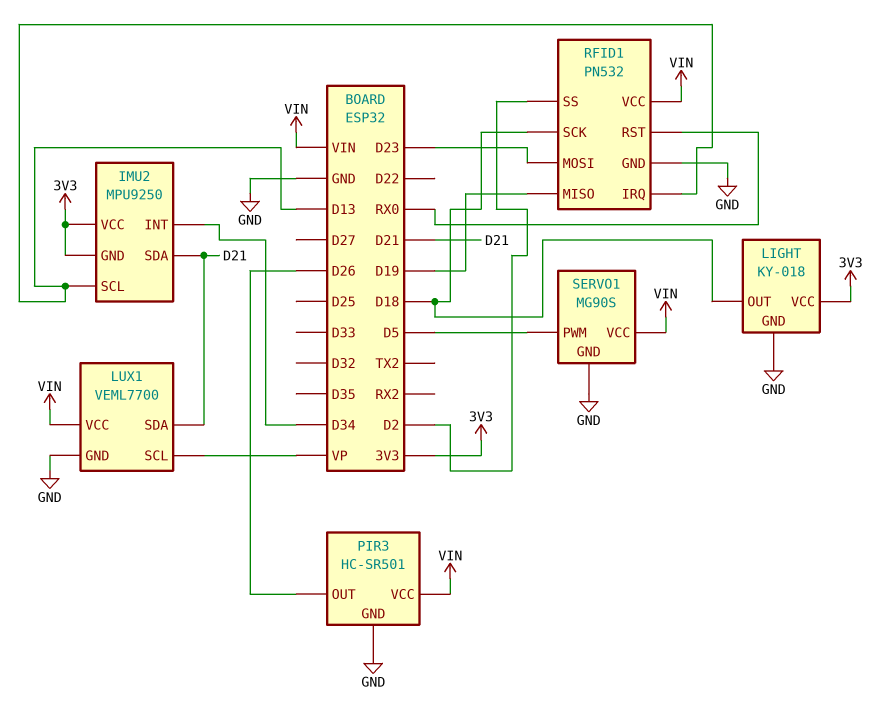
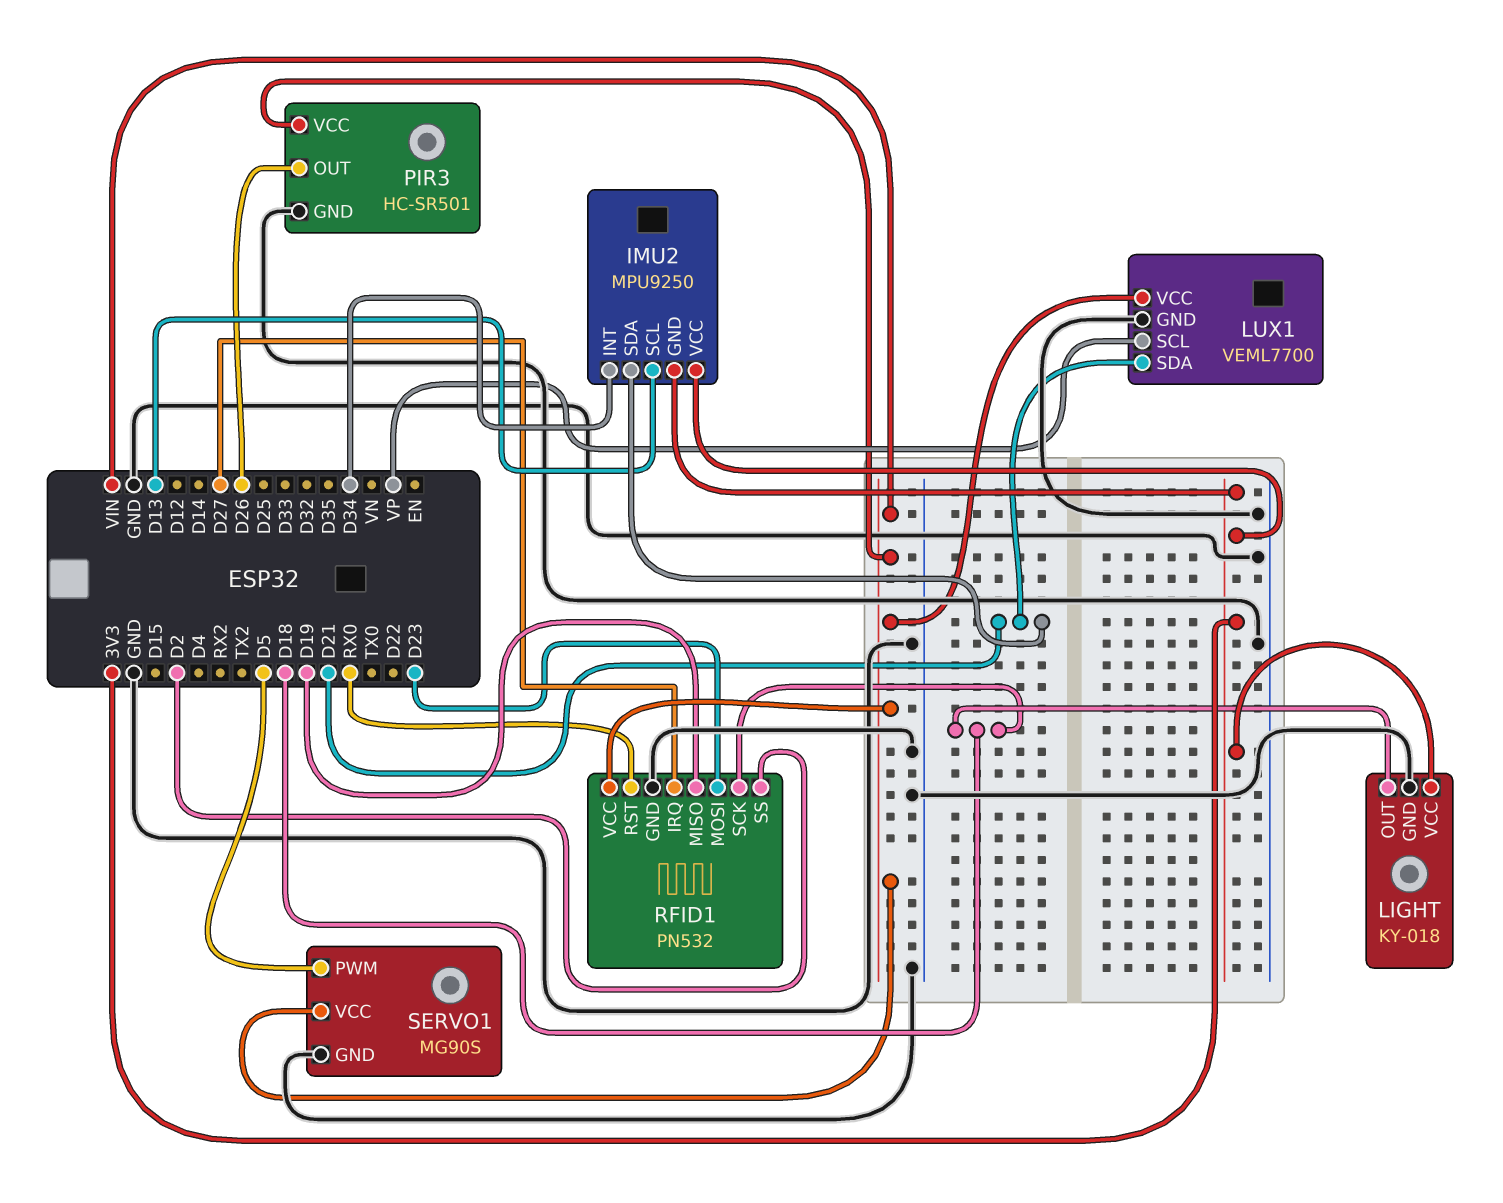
RFID1 pin IRQ: D13 -> D27

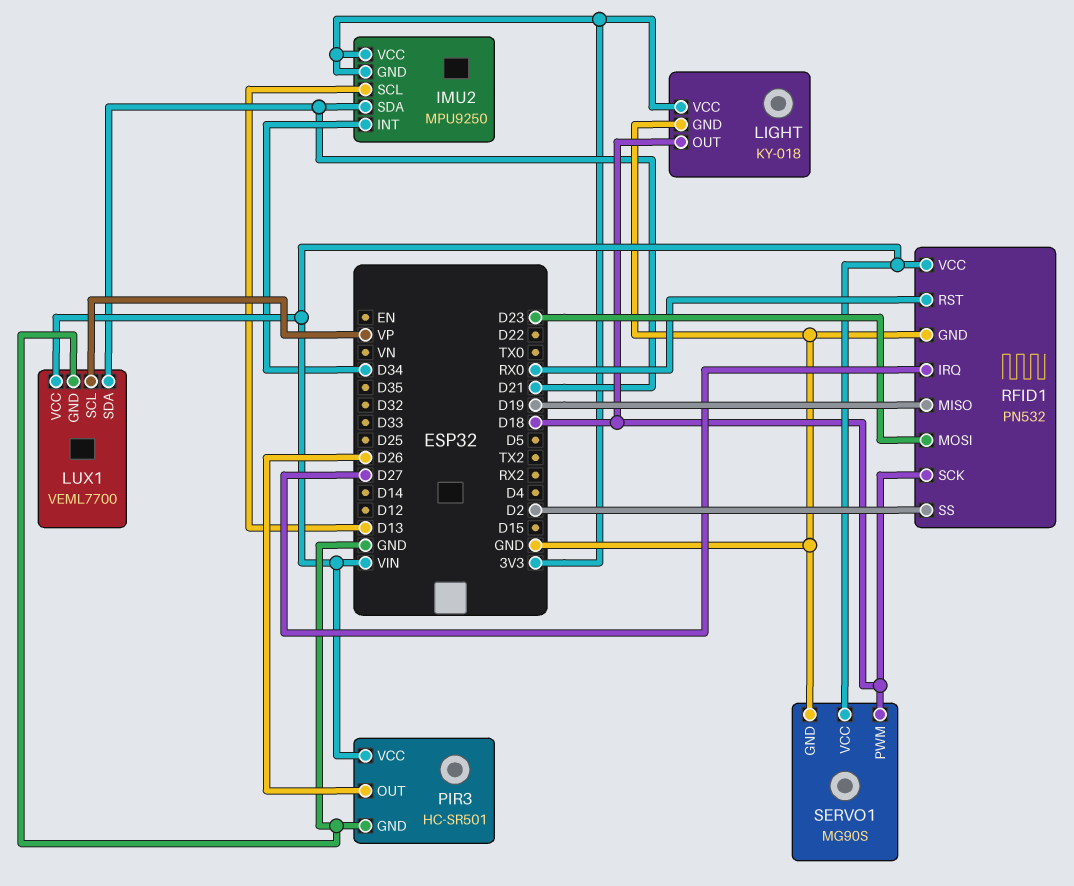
SERVO1 pin PWM: D5 -> D18

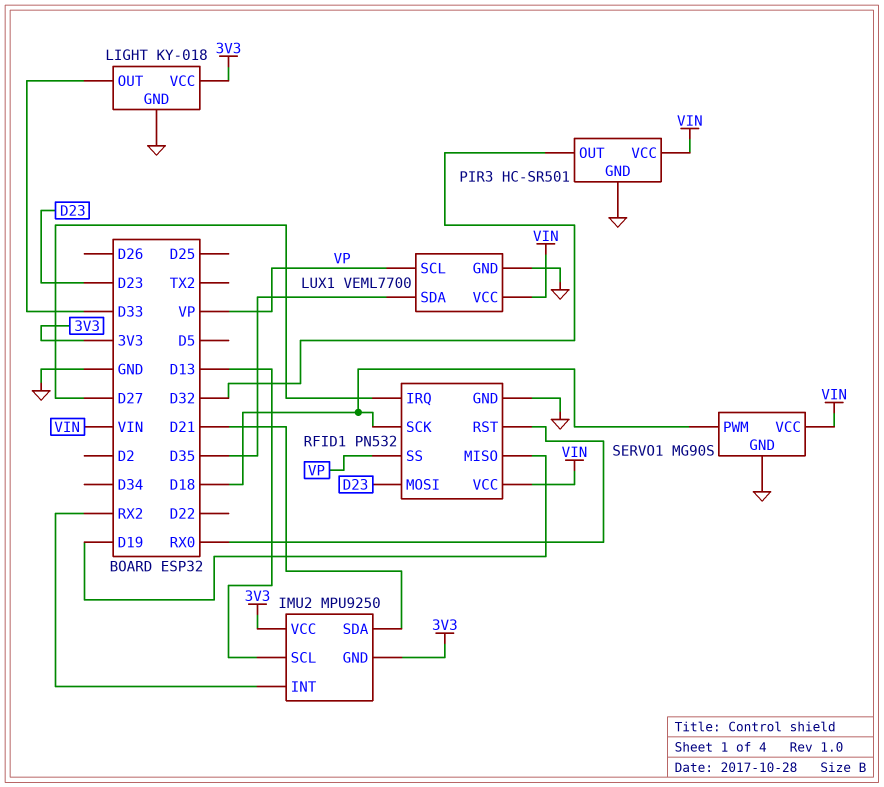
IMU2 pin INT: D34 -> RX2
LIGHT pin OUT: D18 -> D33
LUX1 pin SDA: D21 -> D35
PIR3 pin OUT: D26 -> D32
RFID1 pin SS: D2 -> VP

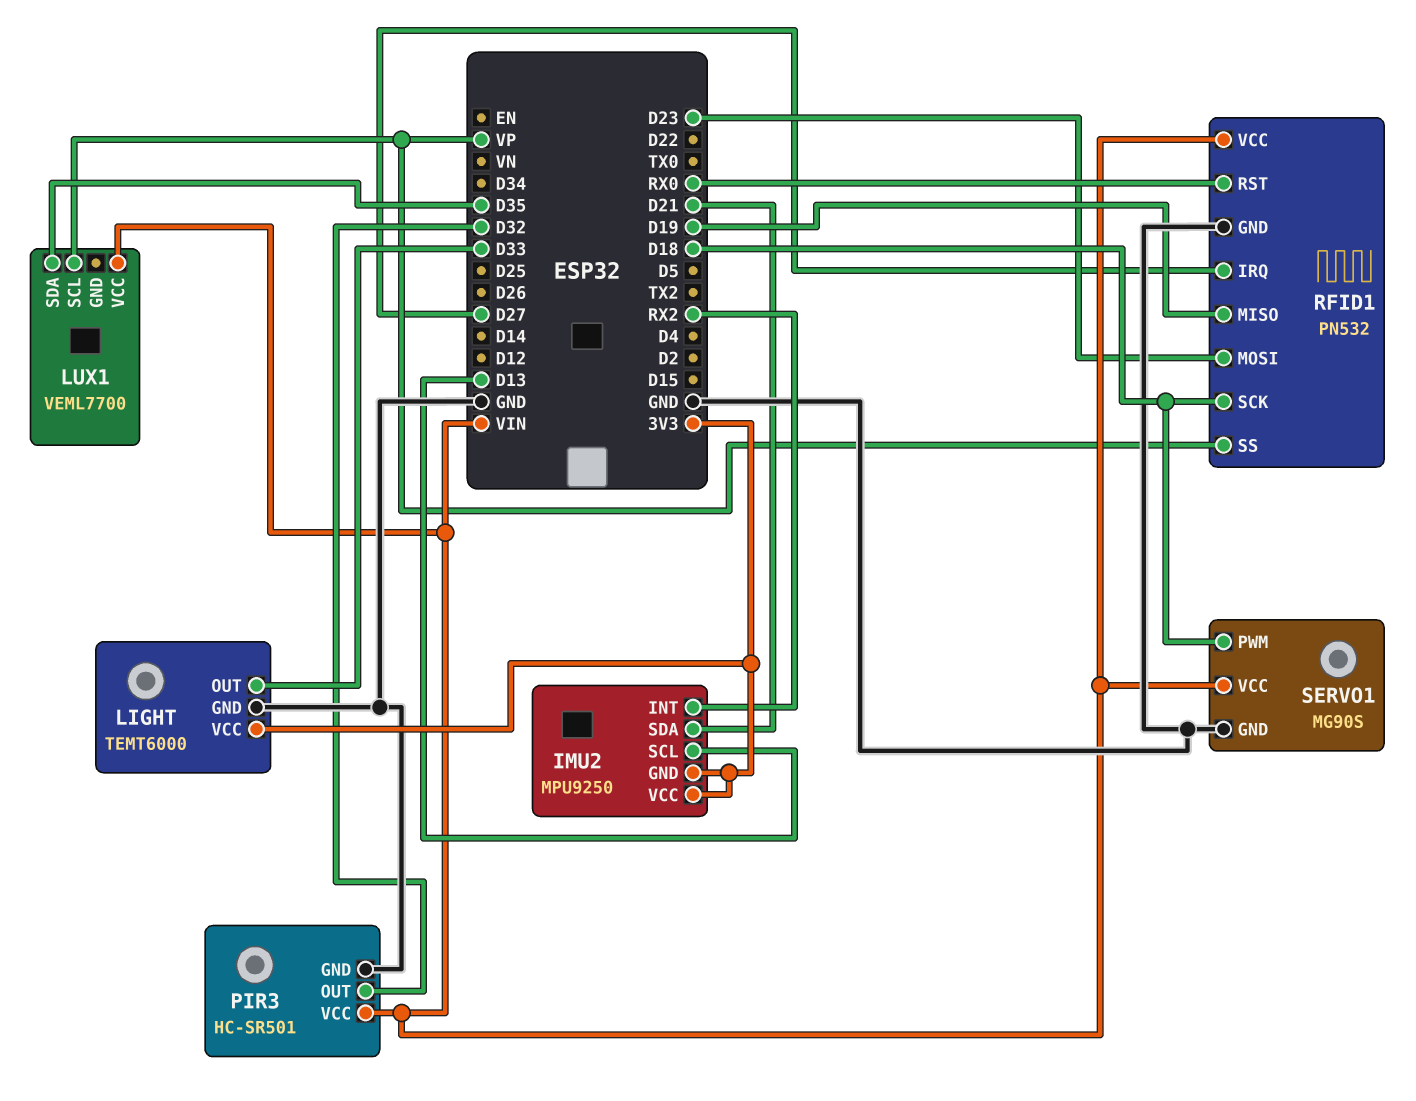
LIGHT: KY-018 -> TEMT6000
LUX1 pin GND: GND -> none

